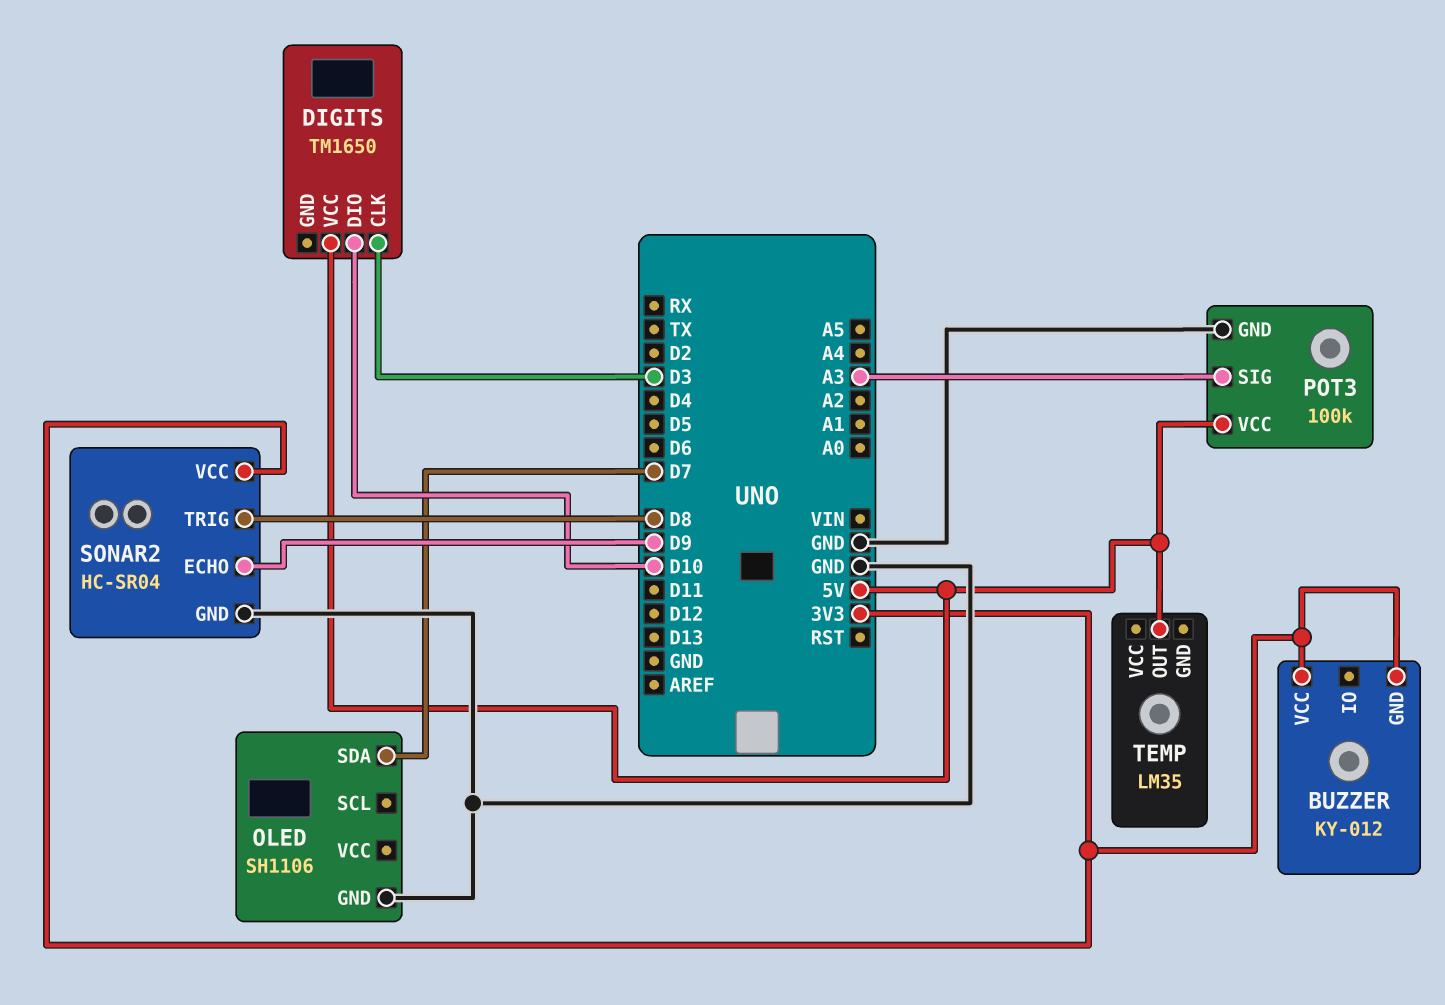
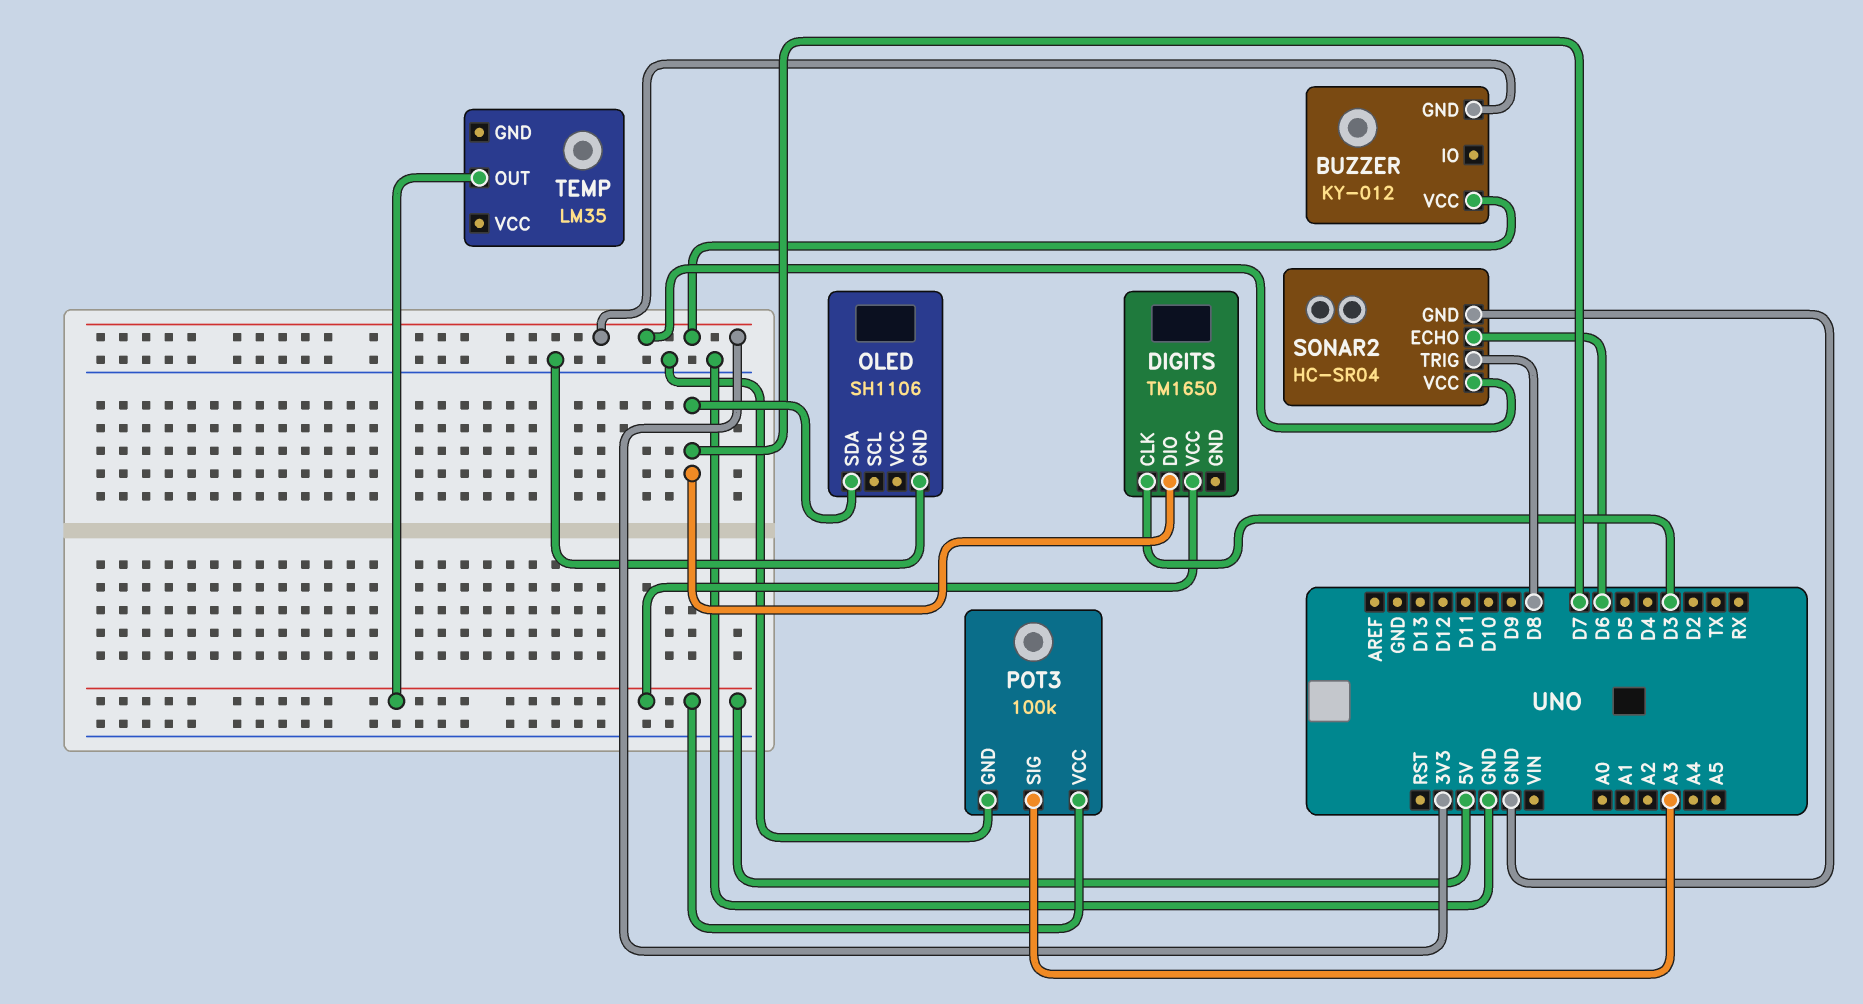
DIGITS pin DIO: D10 -> D7
SONAR2 pin ECHO: D9 -> D6

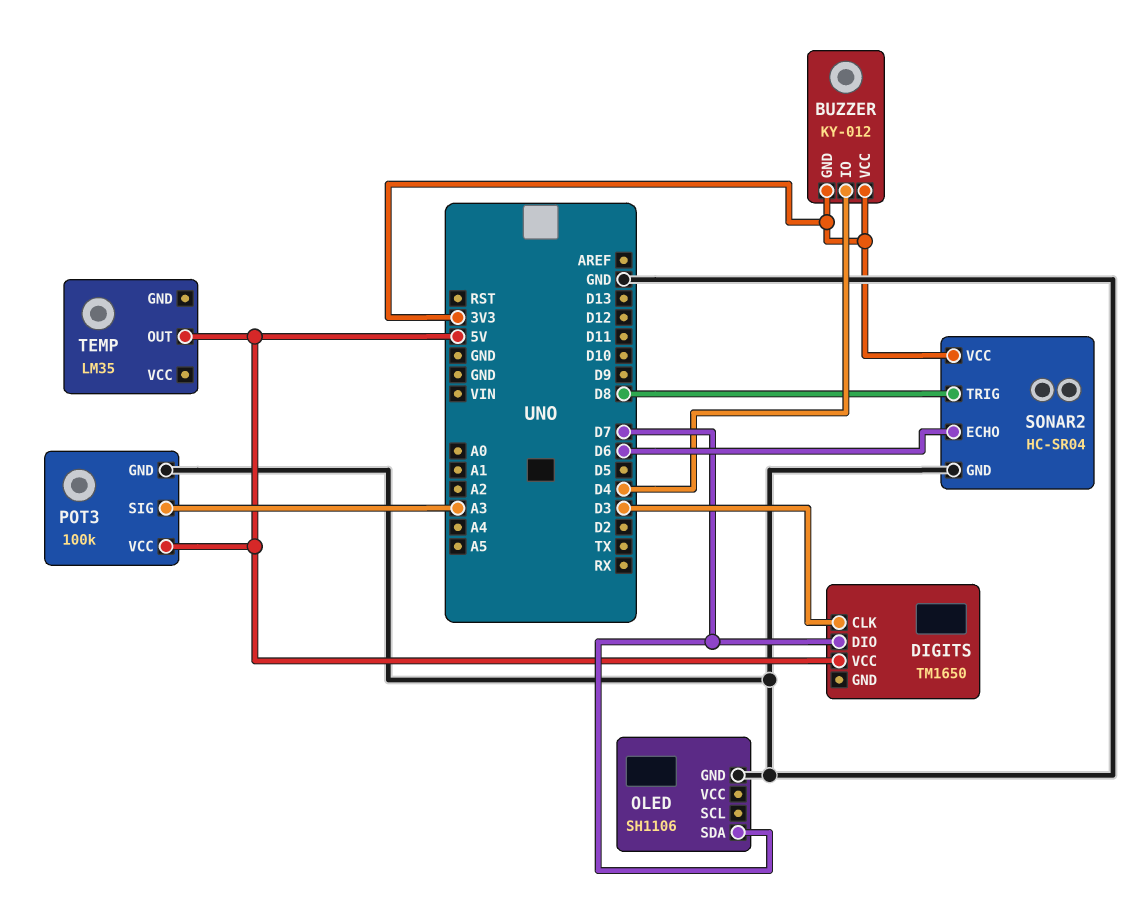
BUZZER pin IO: none -> D4

